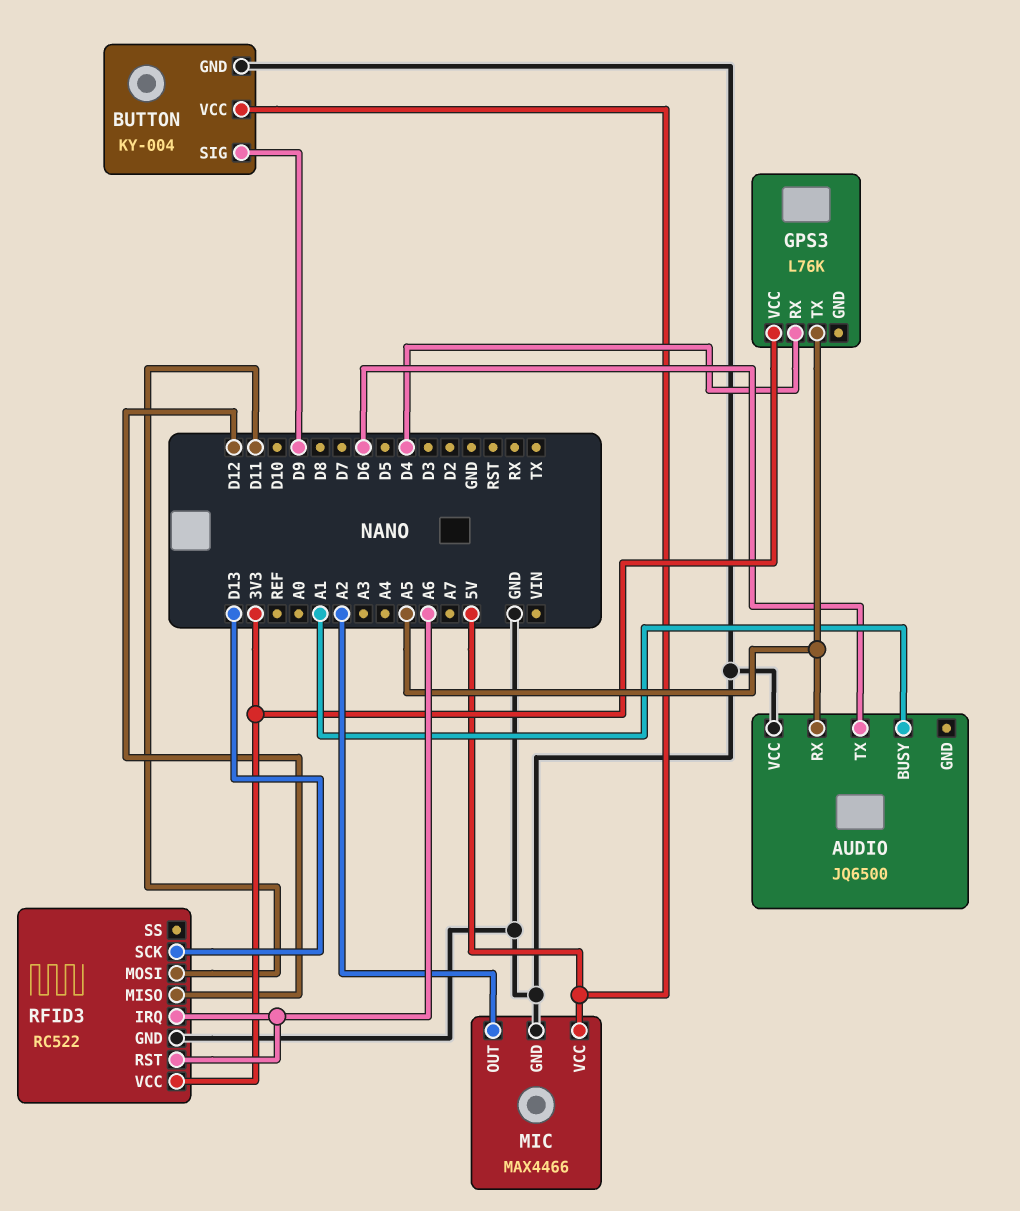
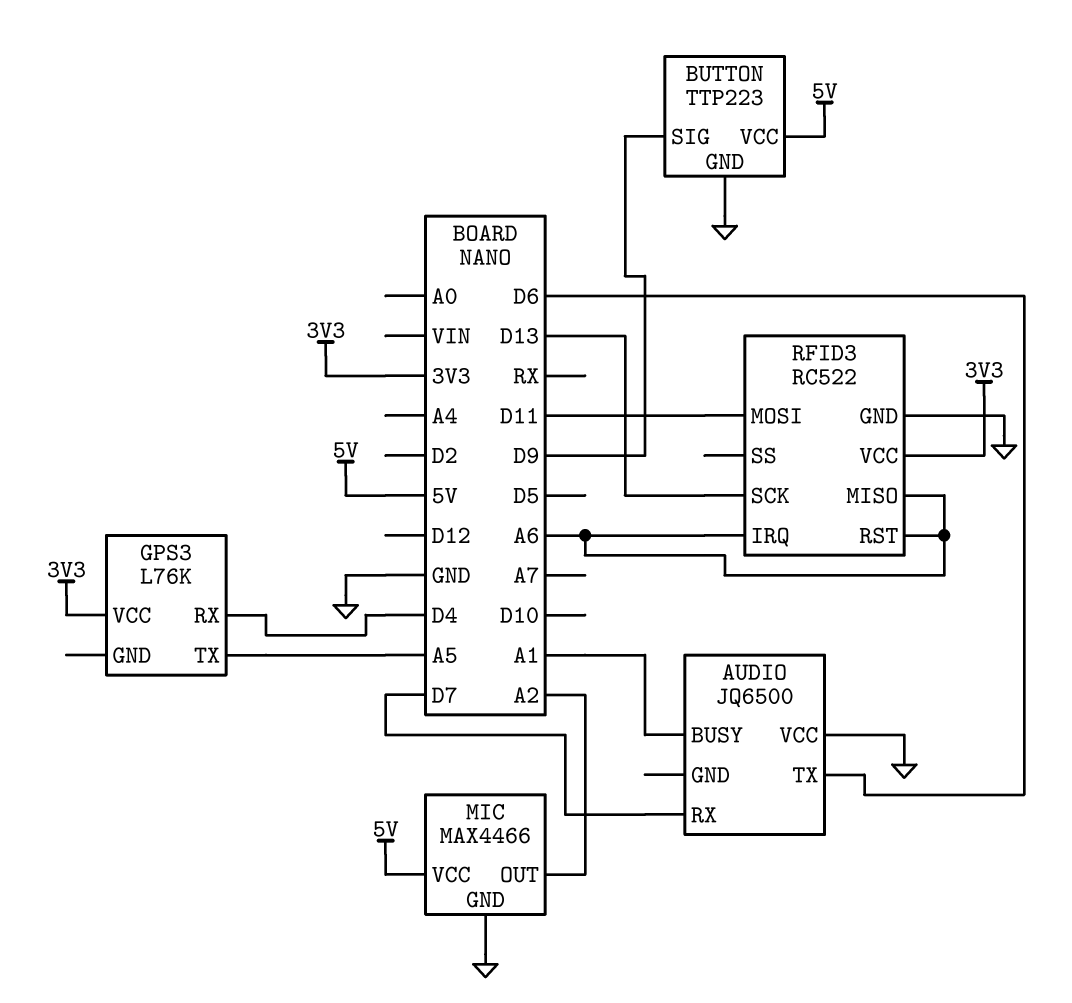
AUDIO pin RX: A5 -> D7
BUTTON: KY-004 -> TTP223
RFID3 pin MISO: D12 -> A6

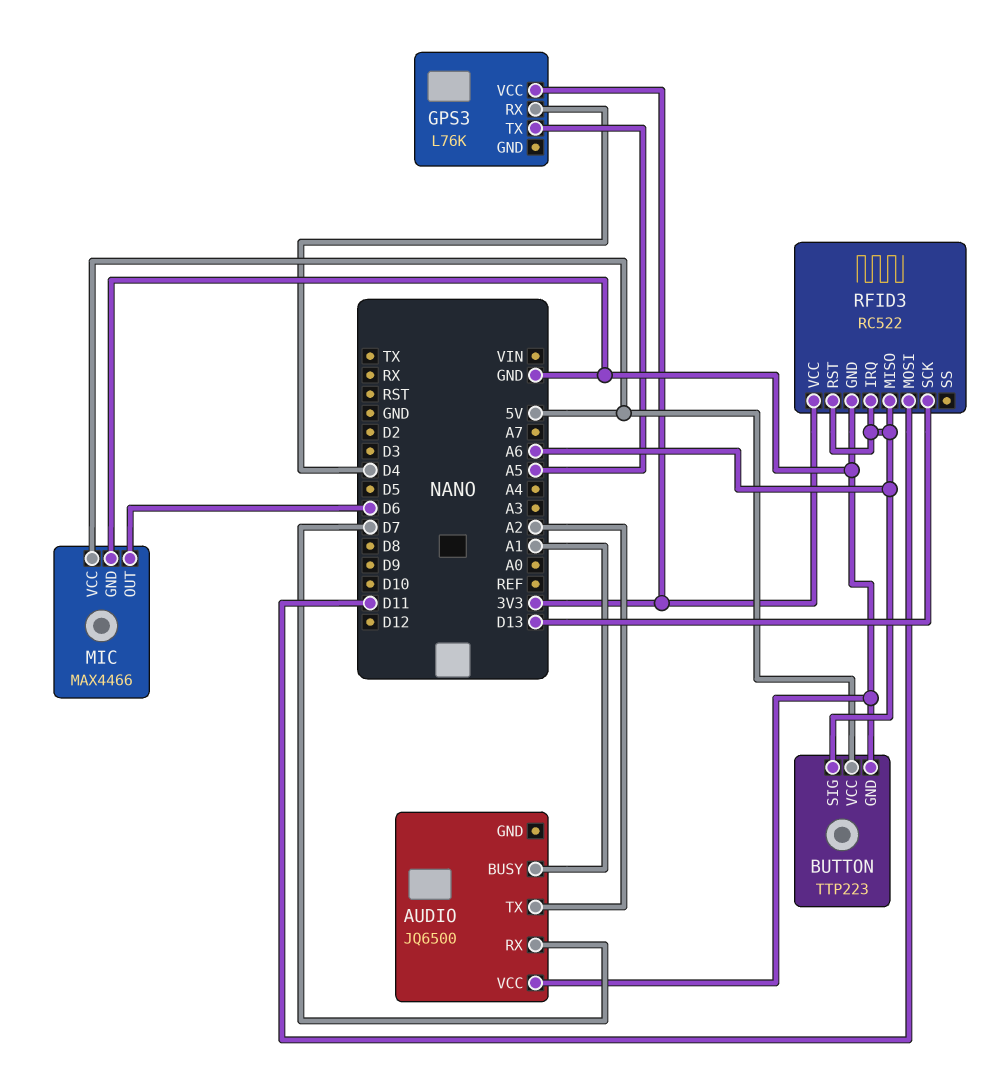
AUDIO pin TX: D6 -> A2
BUTTON pin SIG: D9 -> A6
MIC pin OUT: A2 -> D6

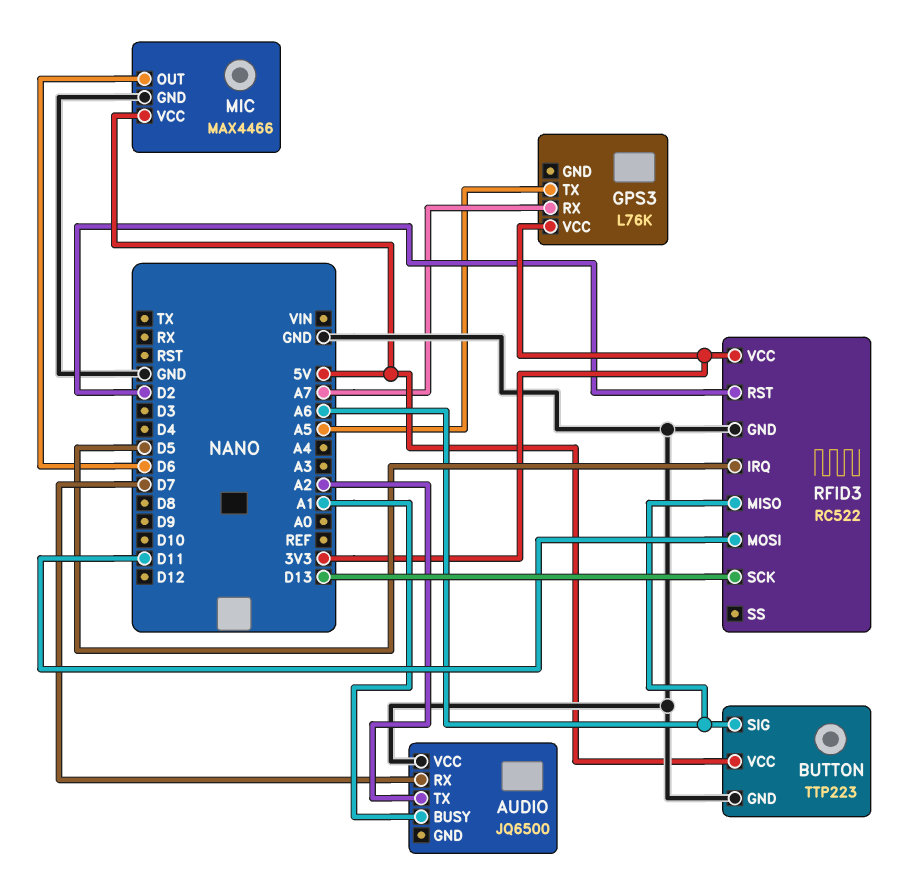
GPS3 pin RX: D4 -> A7
RFID3 pin IRQ: A6 -> D5
RFID3 pin RST: A6 -> D2

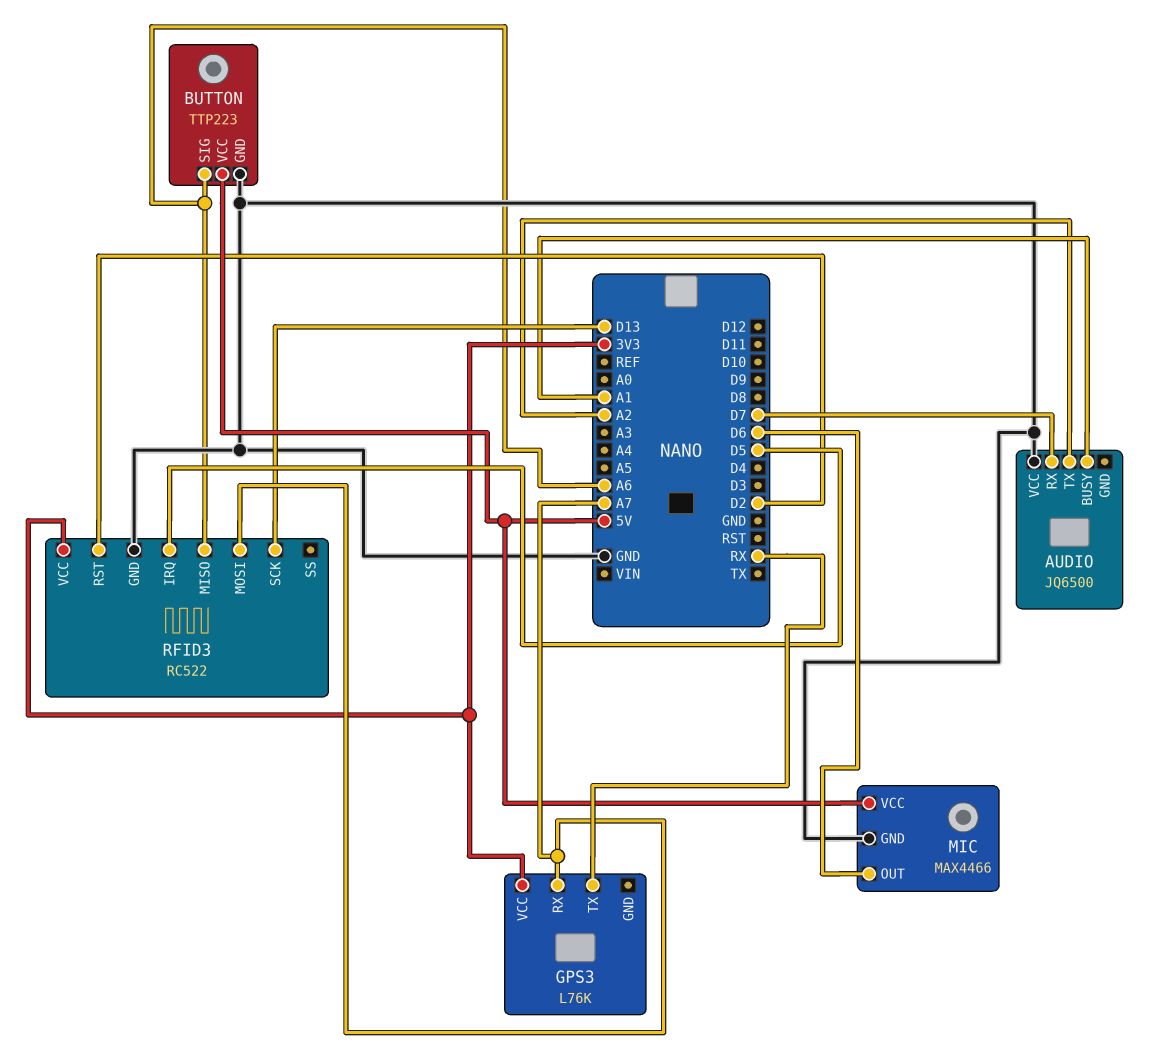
GPS3 pin TX: A5 -> RX
RFID3 pin MOSI: D11 -> A7

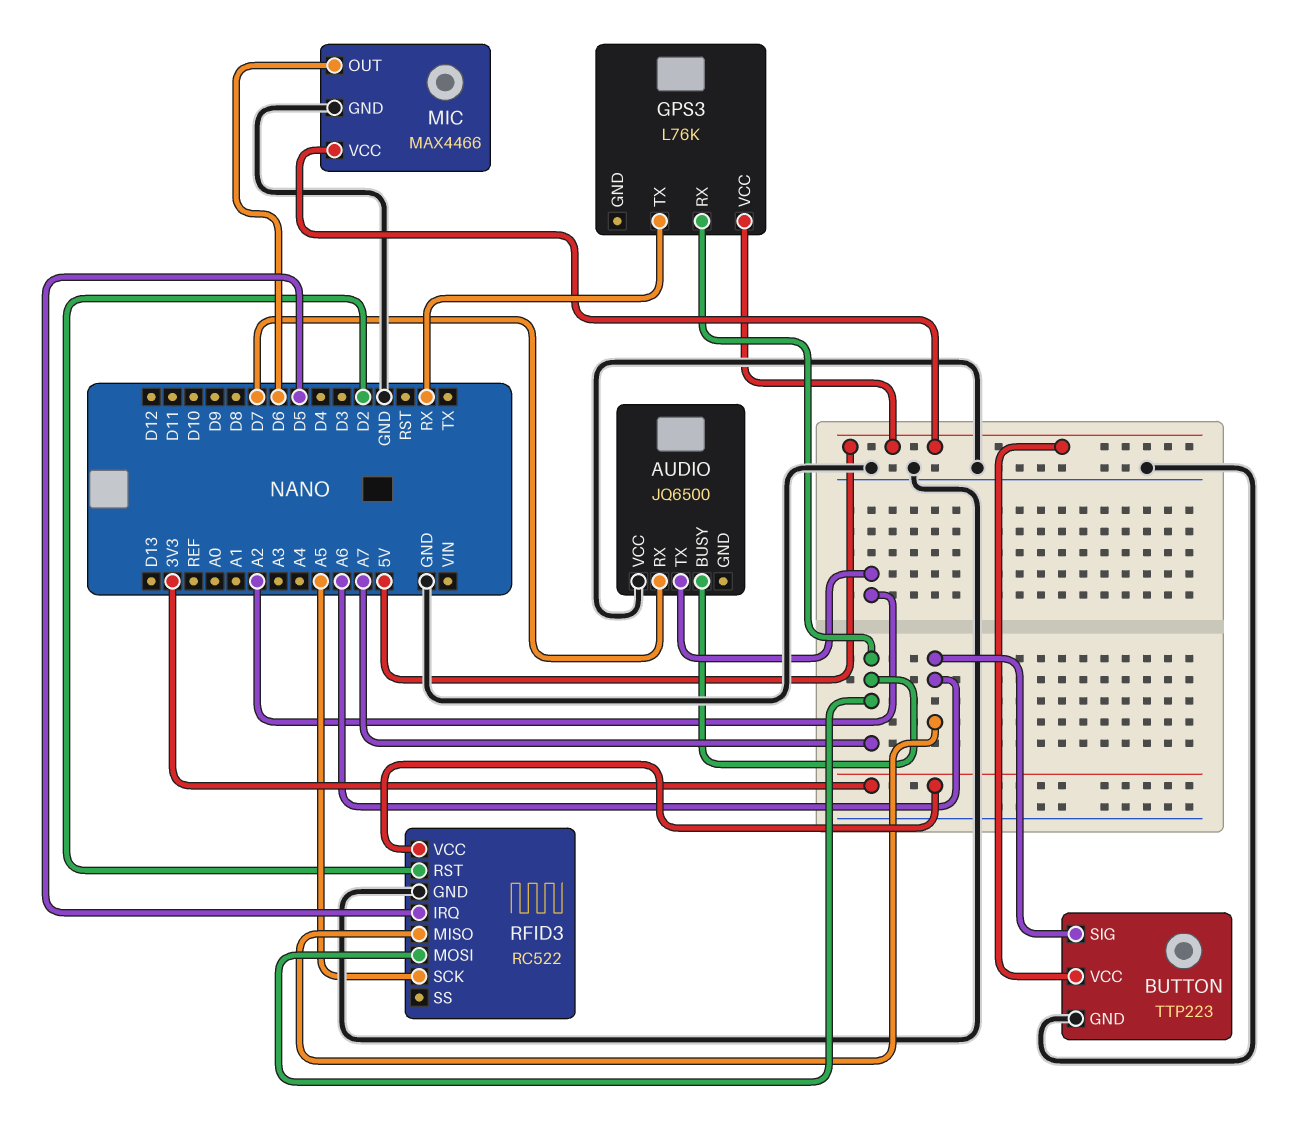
AUDIO pin BUSY: A1 -> A7
GPS3 pin VCC: 3V3 -> 5V
RFID3 pin SCK: D13 -> A5

